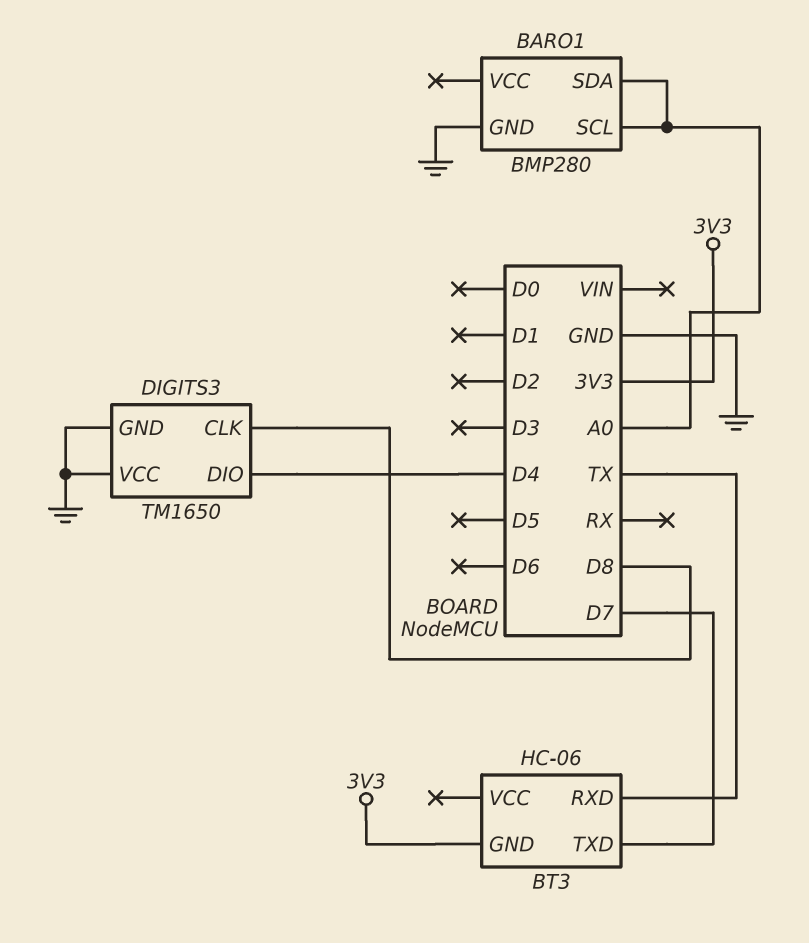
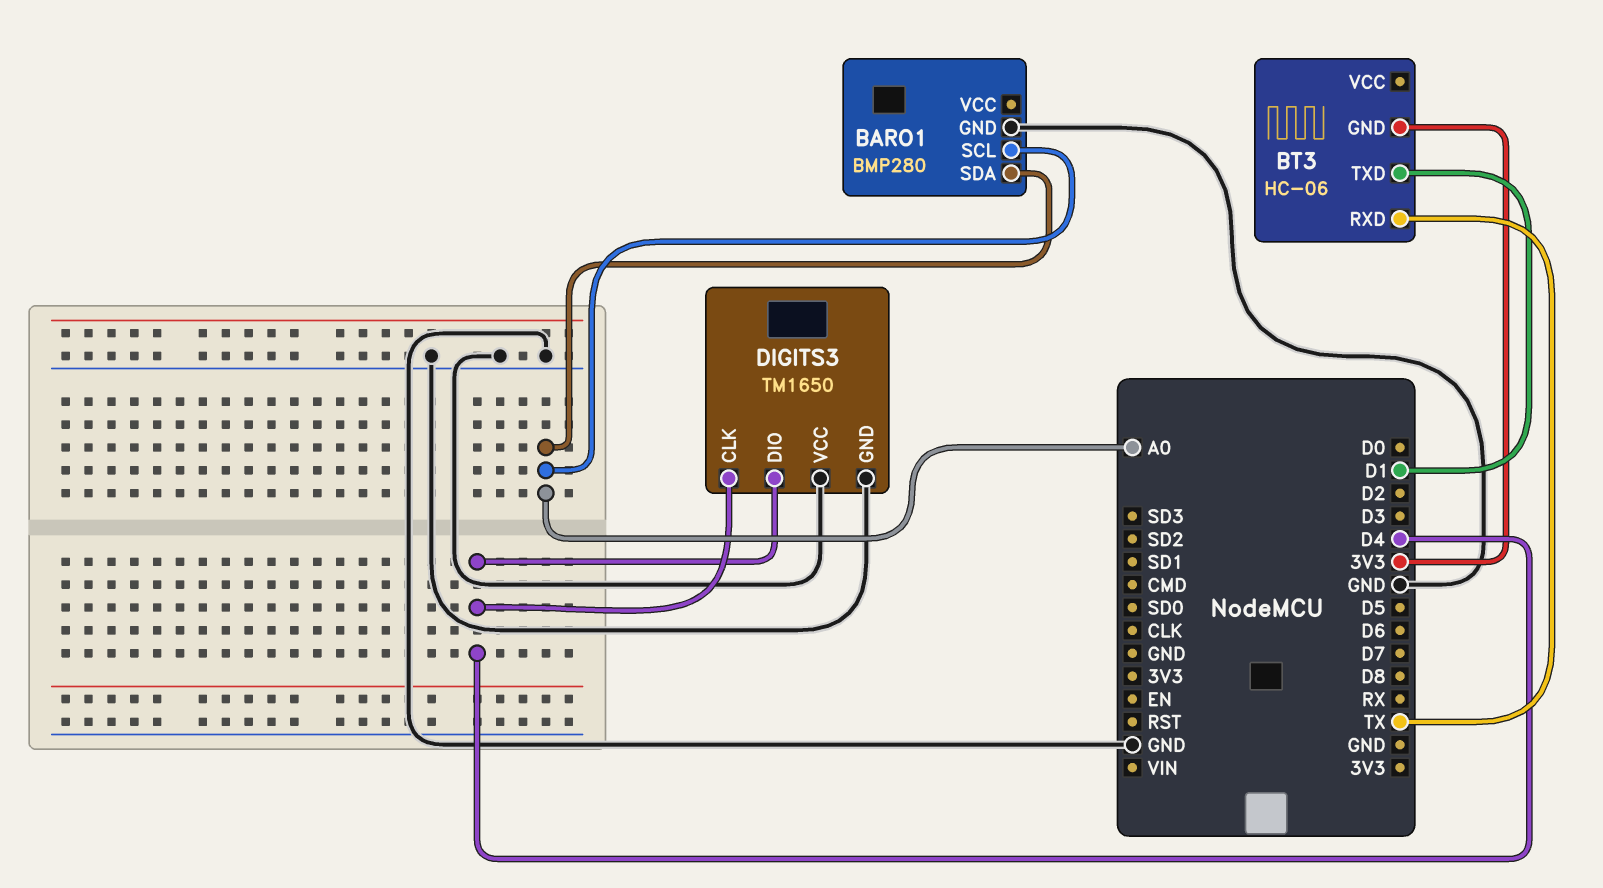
BT3 pin TXD: D7 -> D1
DIGITS3 pin CLK: D8 -> D4

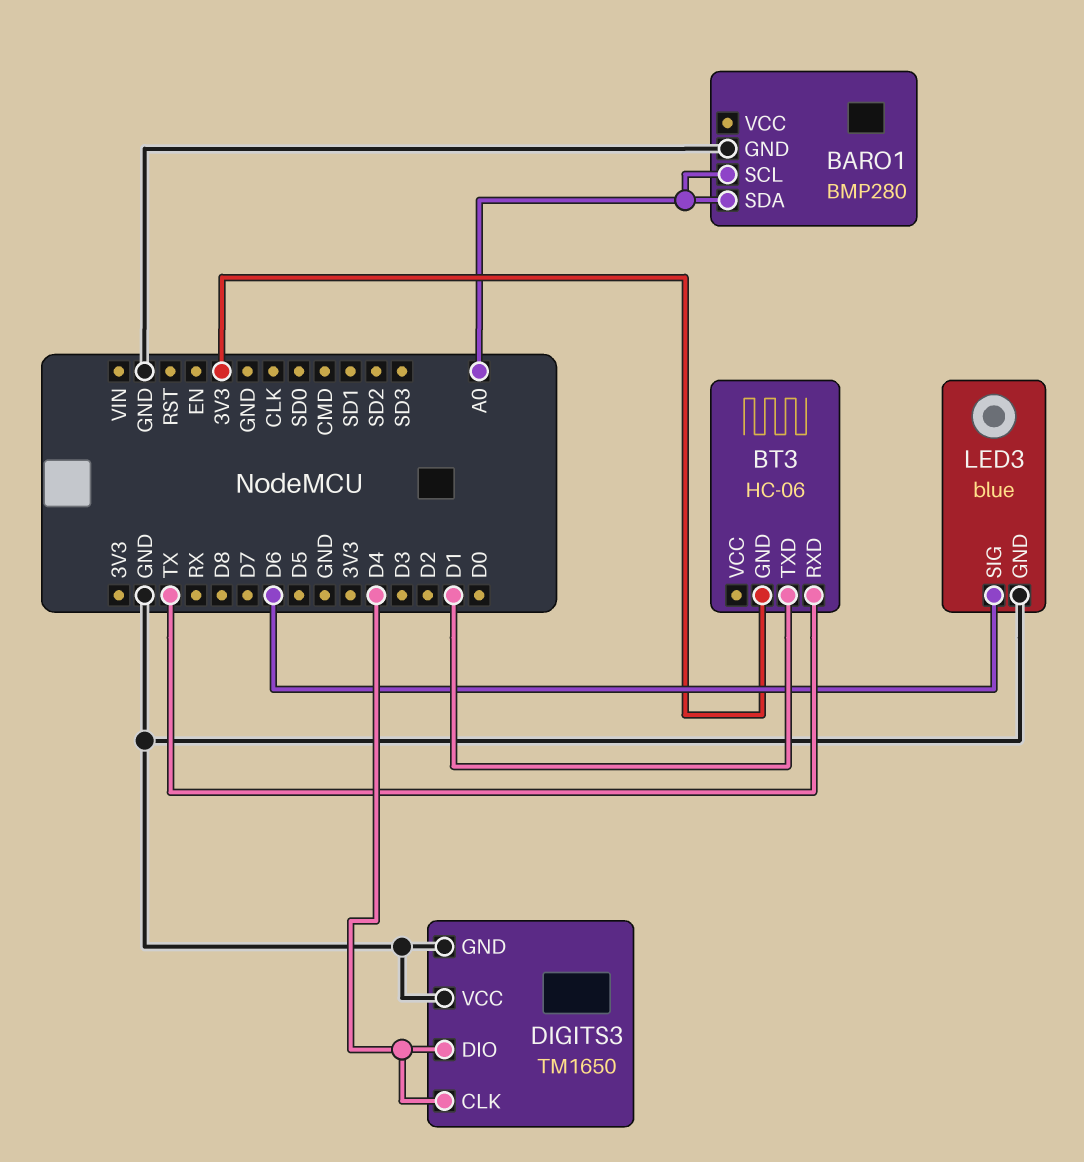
LED3: none -> blue
LED3 pin GND: none -> GND
LED3 pin SIG: none -> D6

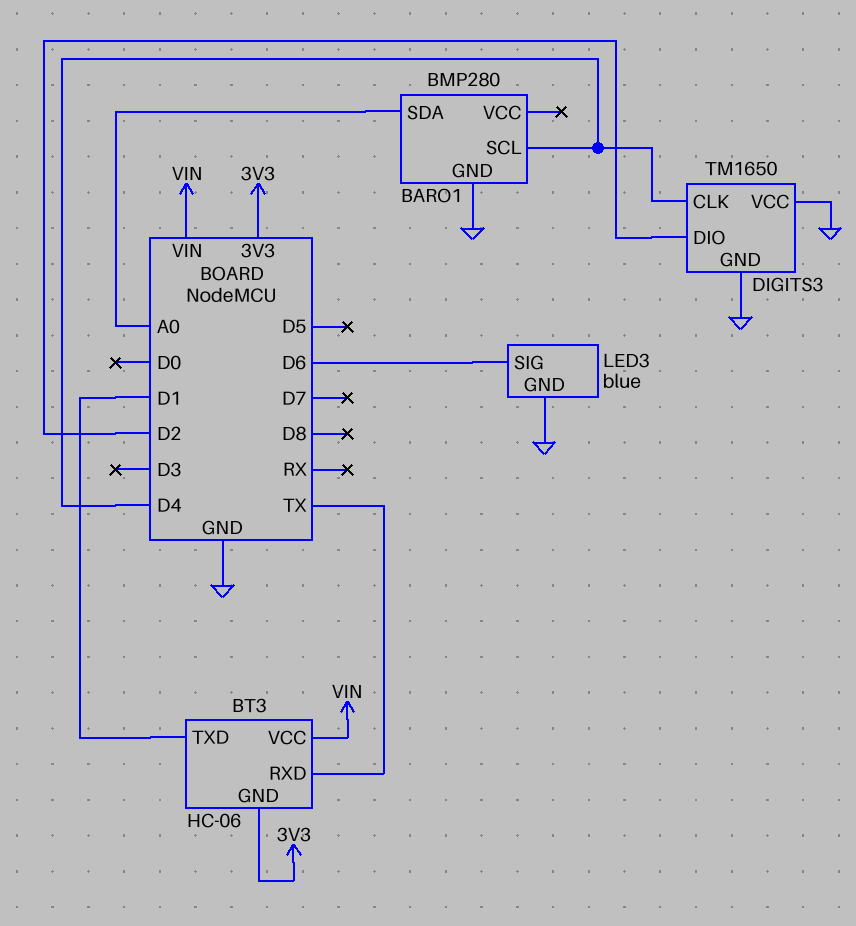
BARO1 pin SCL: A0 -> D4
BT3 pin VCC: none -> VIN
DIGITS3 pin DIO: D4 -> D2

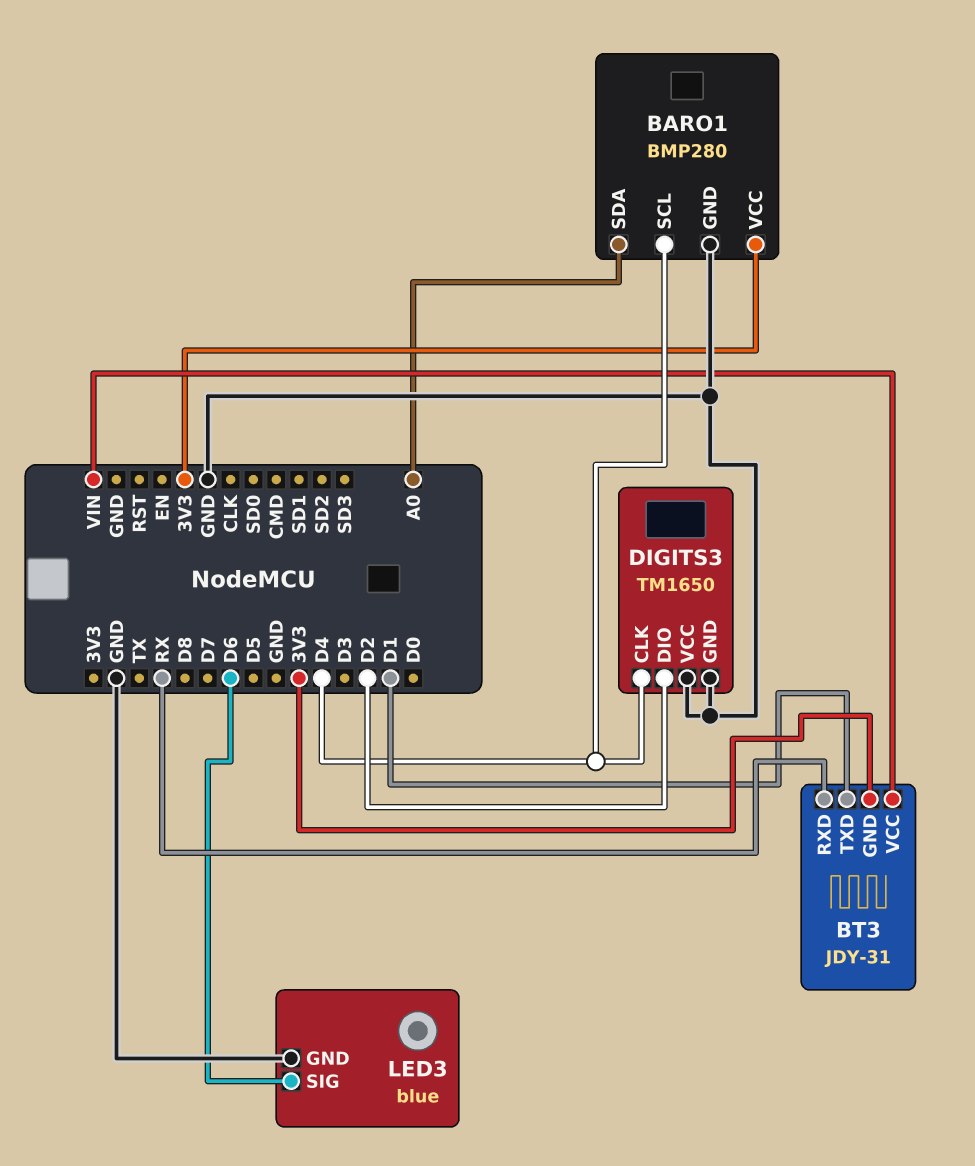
BARO1 pin VCC: none -> 3V3
BT3: HC-06 -> JDY-31
BT3 pin RXD: TX -> RX

